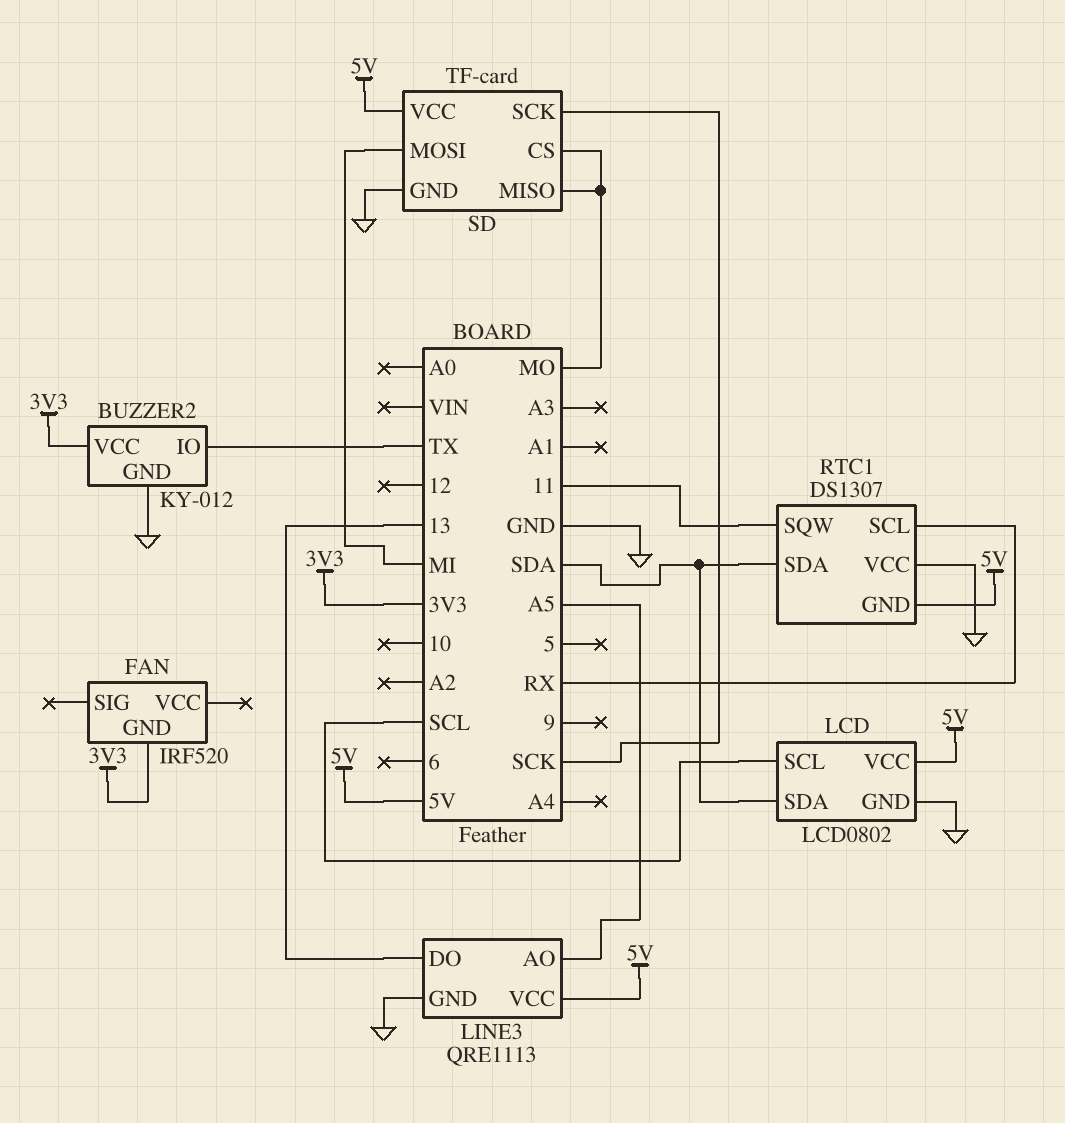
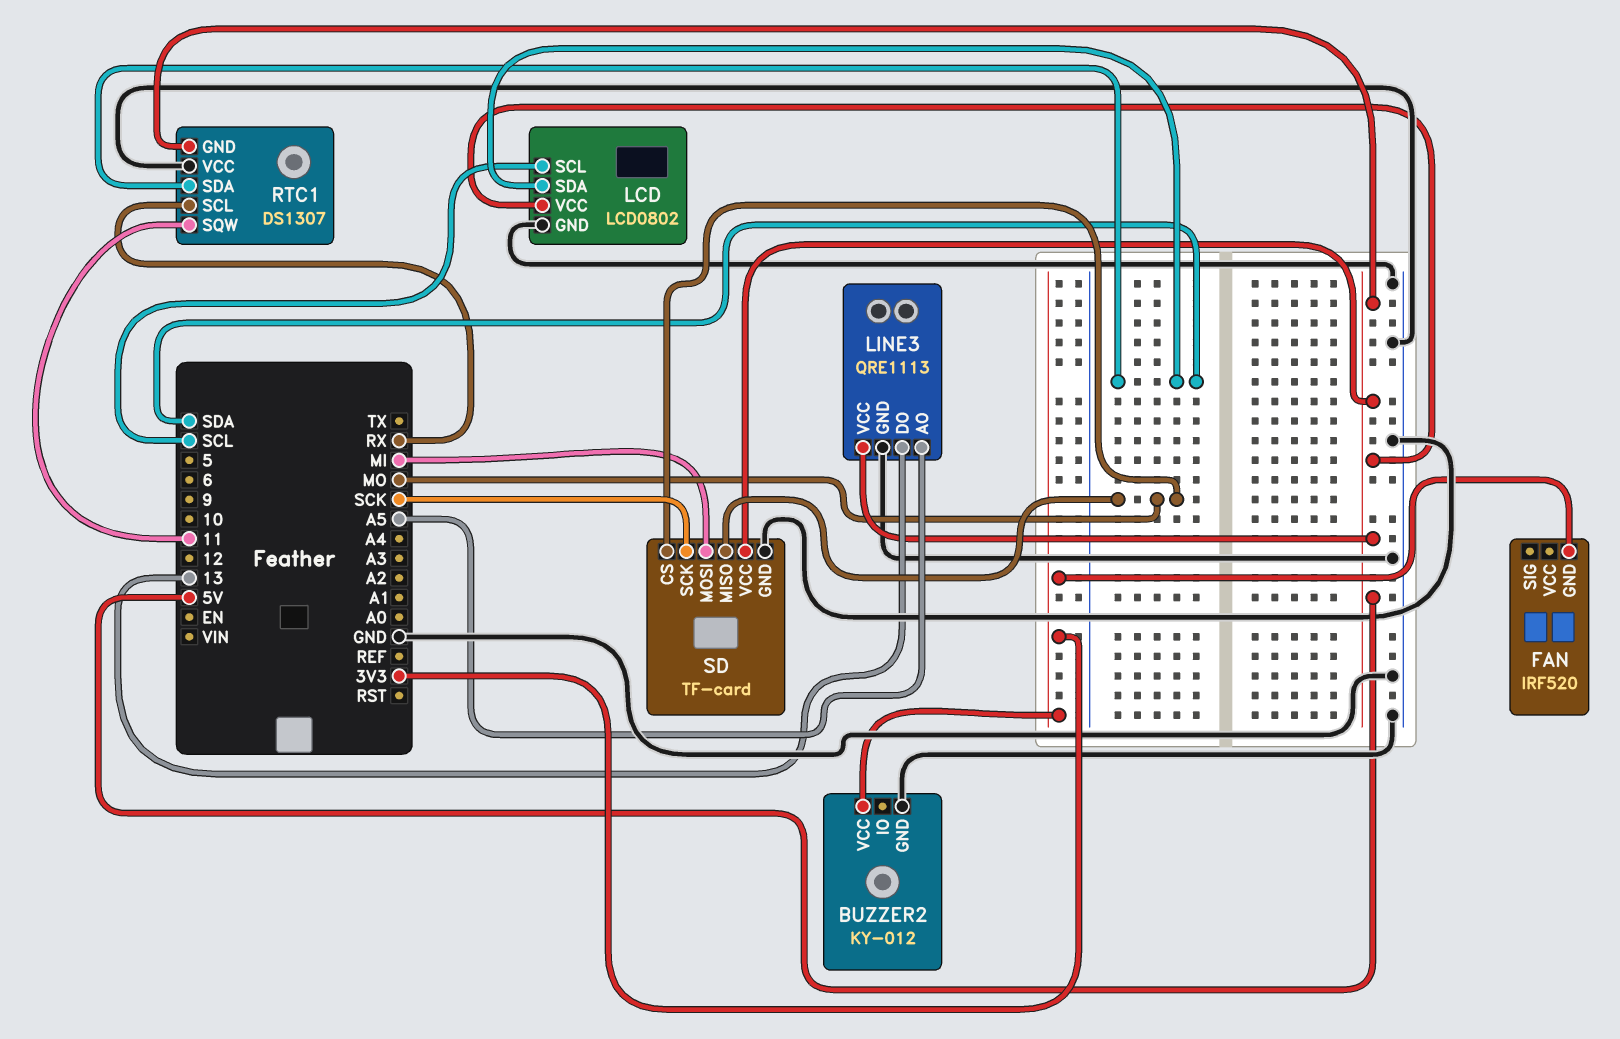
BUZZER2 pin IO: TX -> none

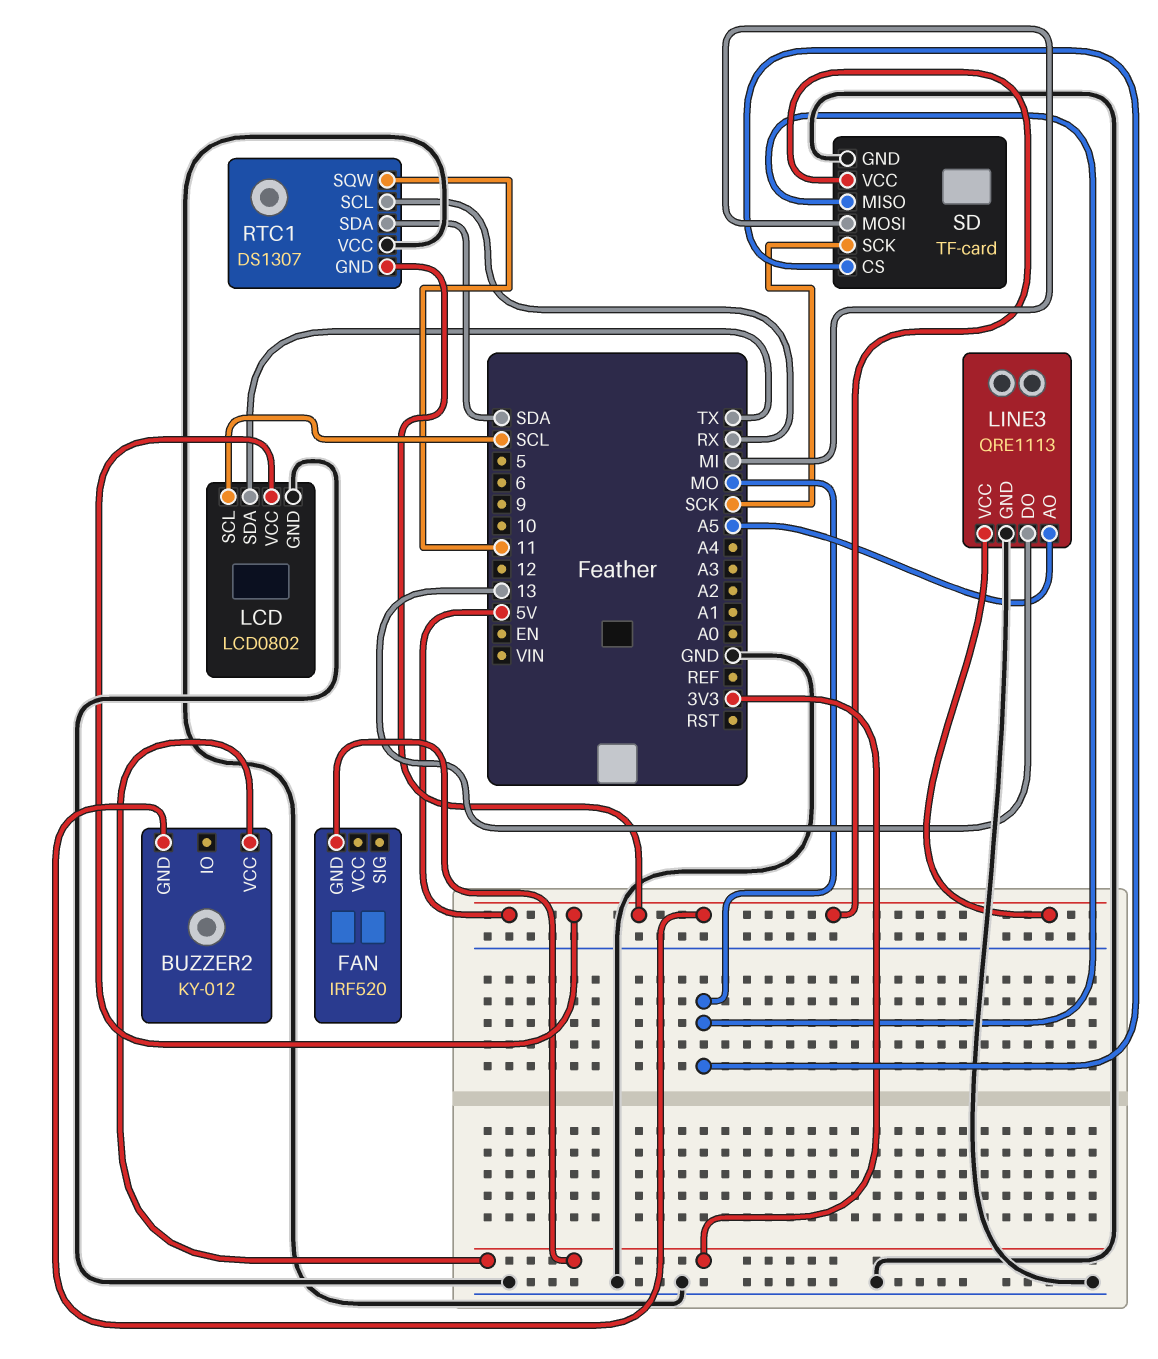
BUZZER2 pin GND: GND -> 5V
LCD pin SDA: SDA -> TX

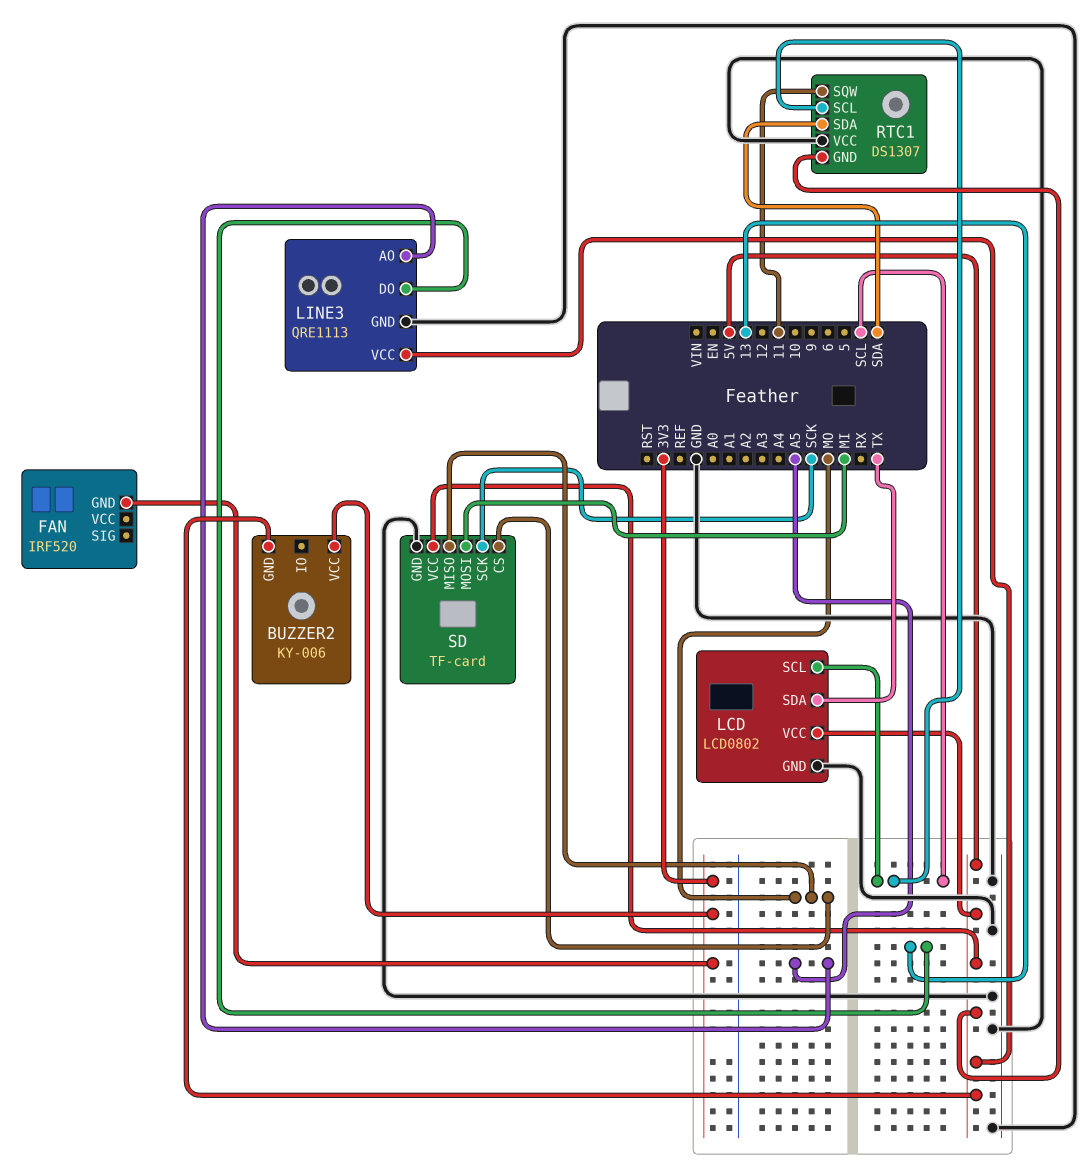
BUZZER2: KY-012 -> KY-006
RTC1 pin SCL: RX -> SCL

